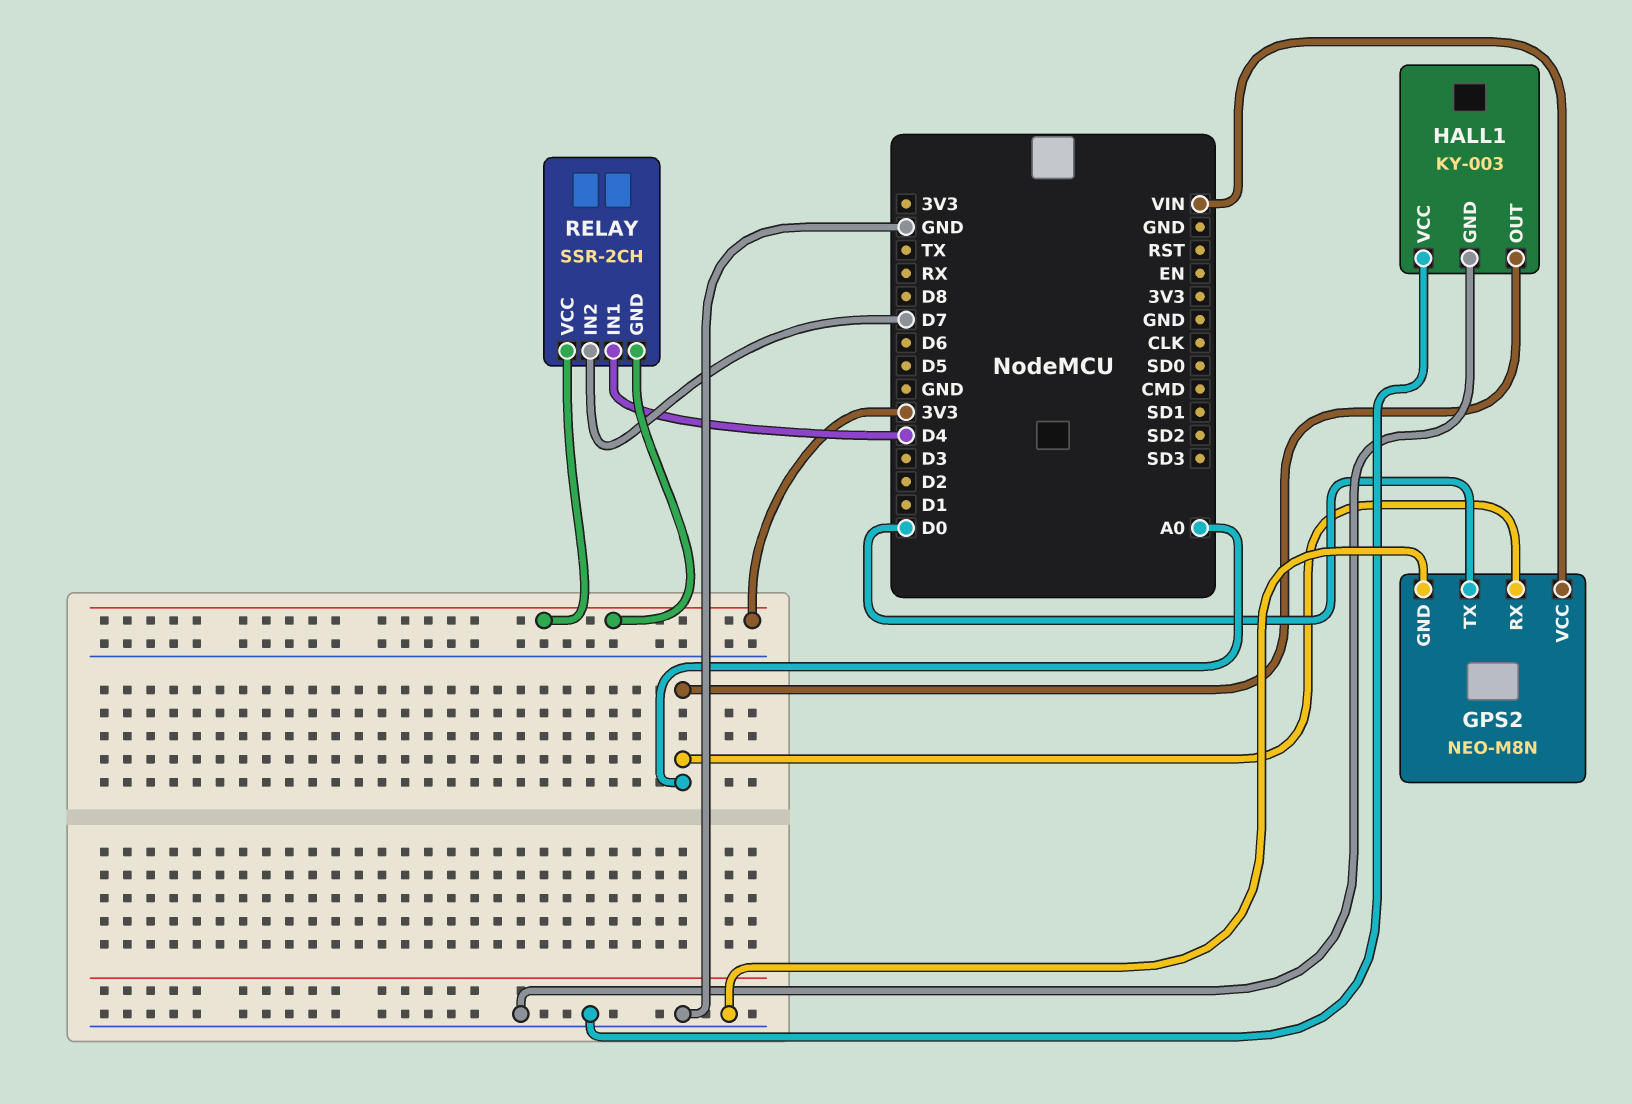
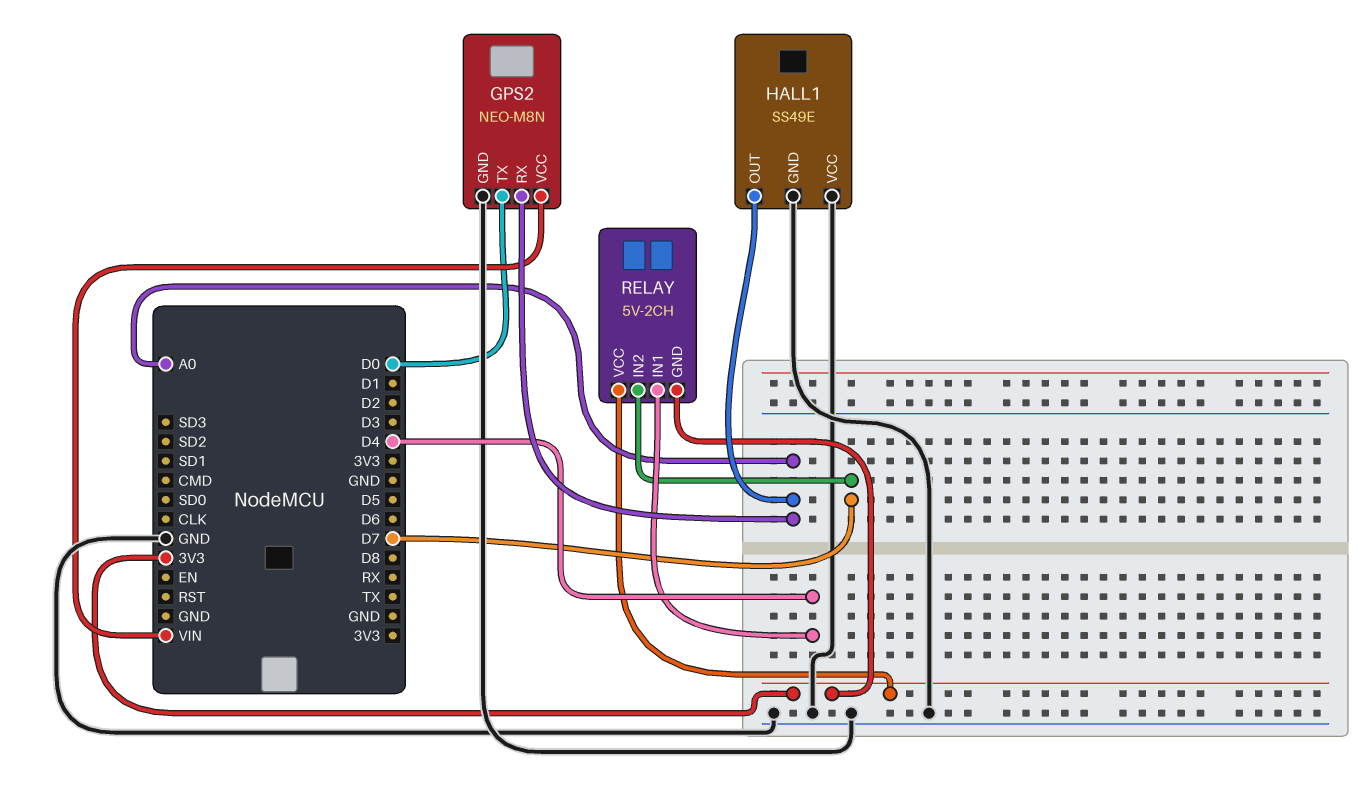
HALL1: KY-003 -> SS49E
RELAY: SSR-2CH -> 5V-2CH

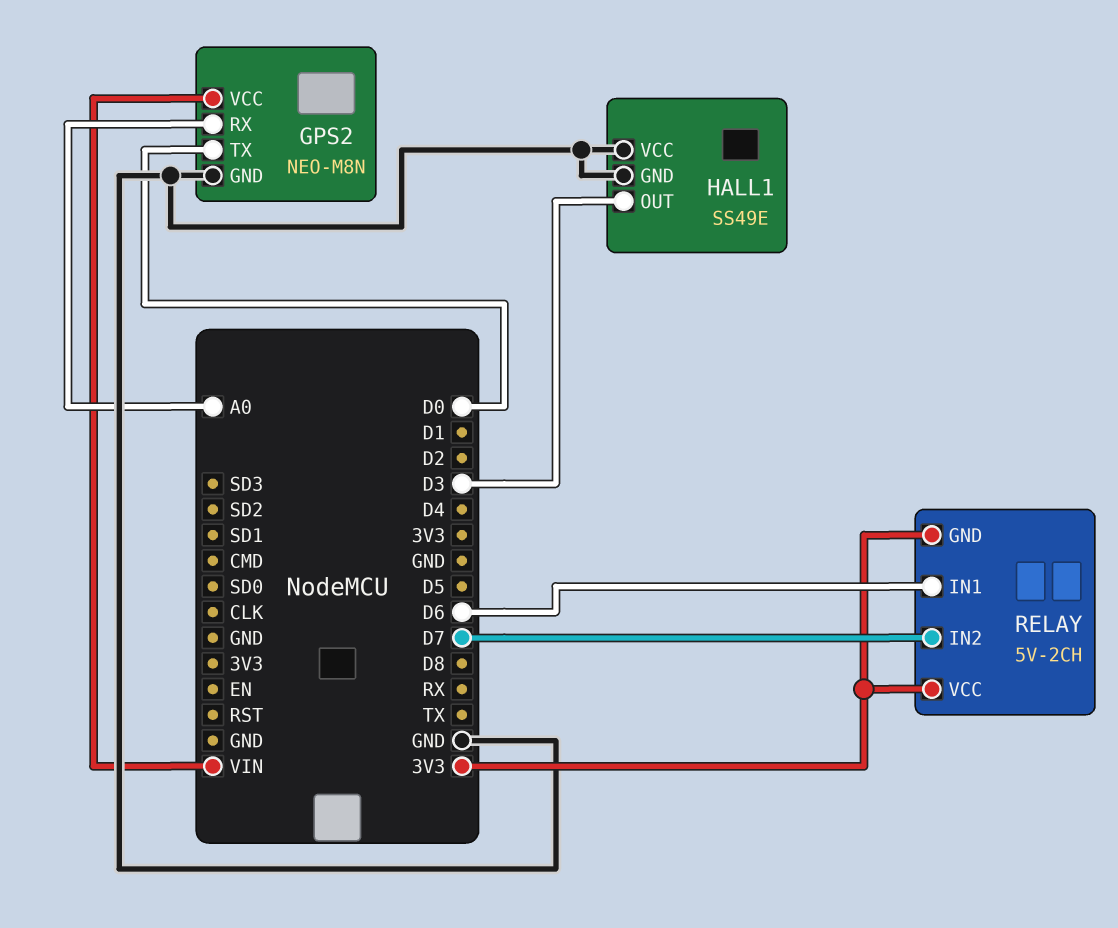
HALL1 pin OUT: A0 -> D3
RELAY pin IN1: D4 -> D6

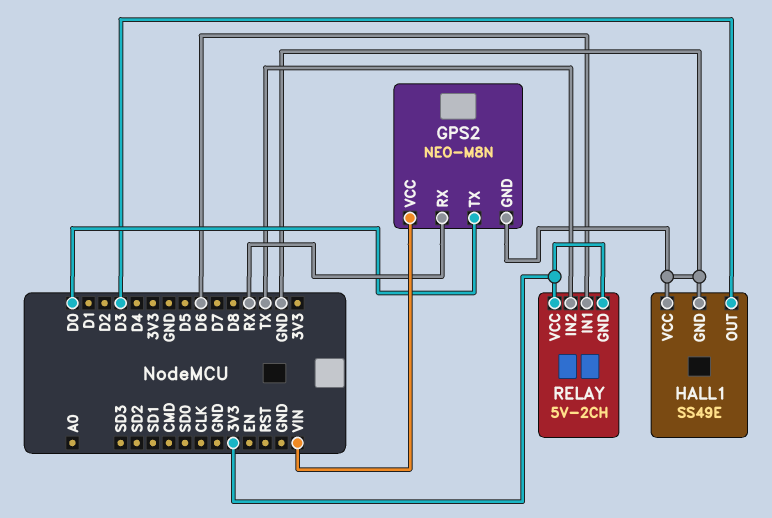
GPS2 pin RX: A0 -> RX
RELAY pin IN2: D7 -> TX

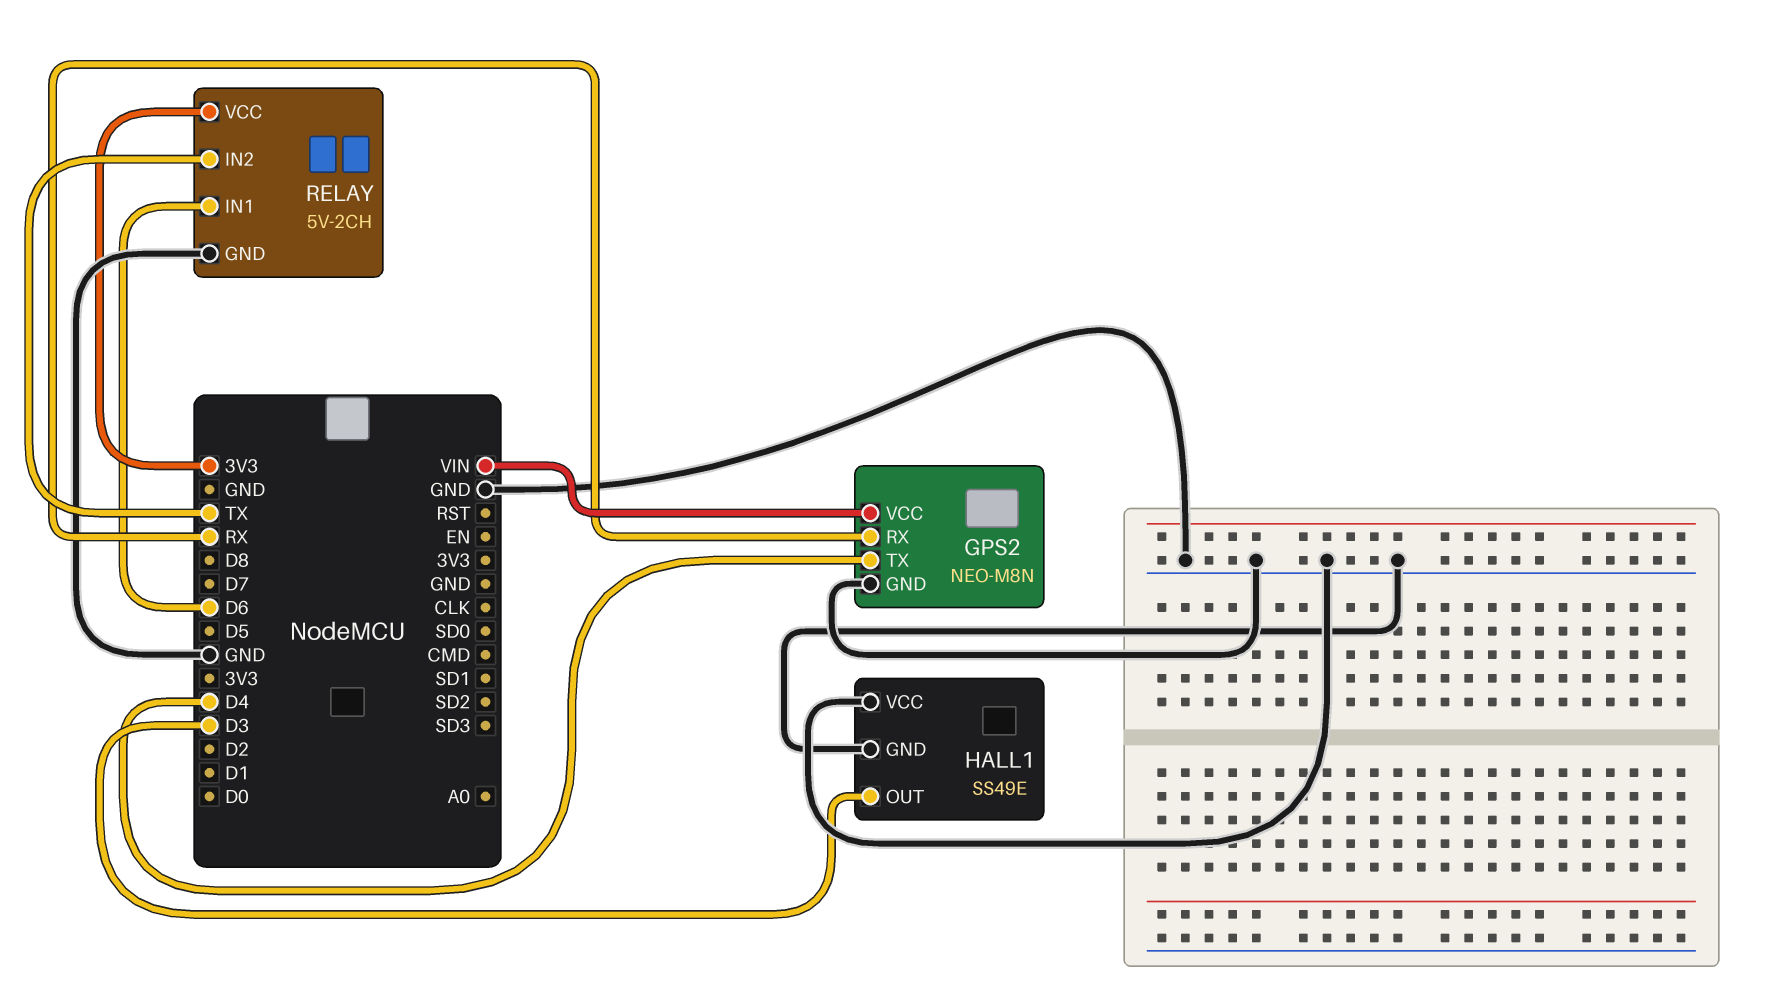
GPS2 pin TX: D0 -> D4
RELAY pin GND: 3V3 -> GND

